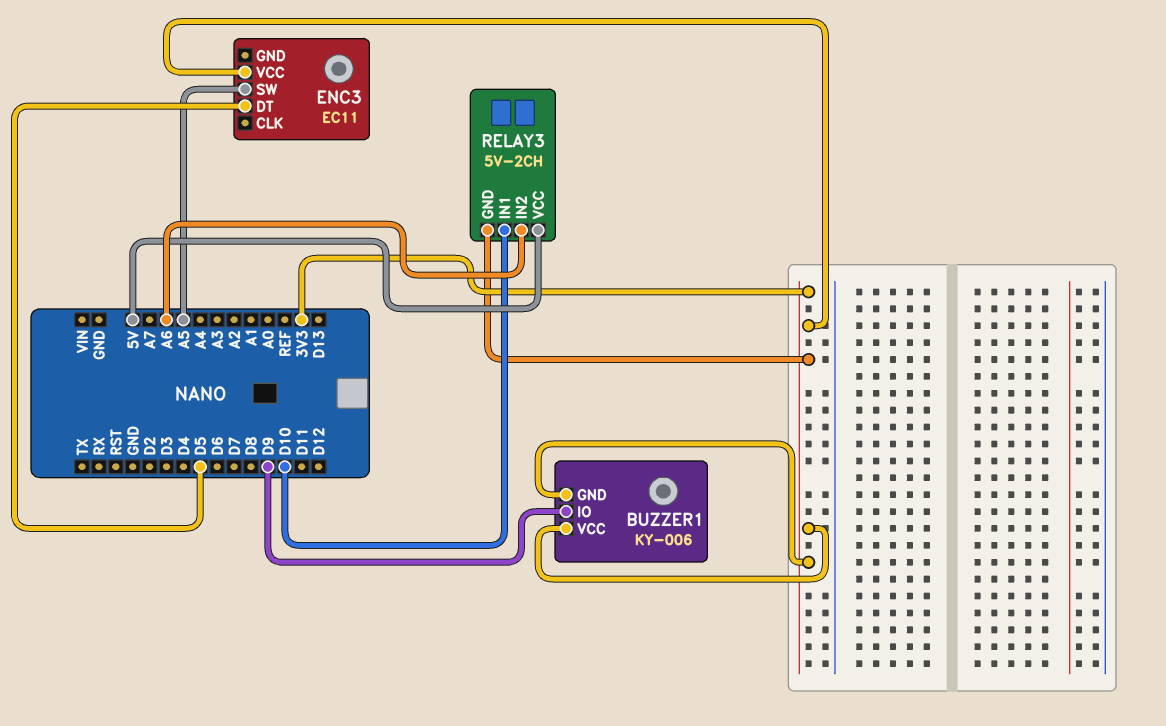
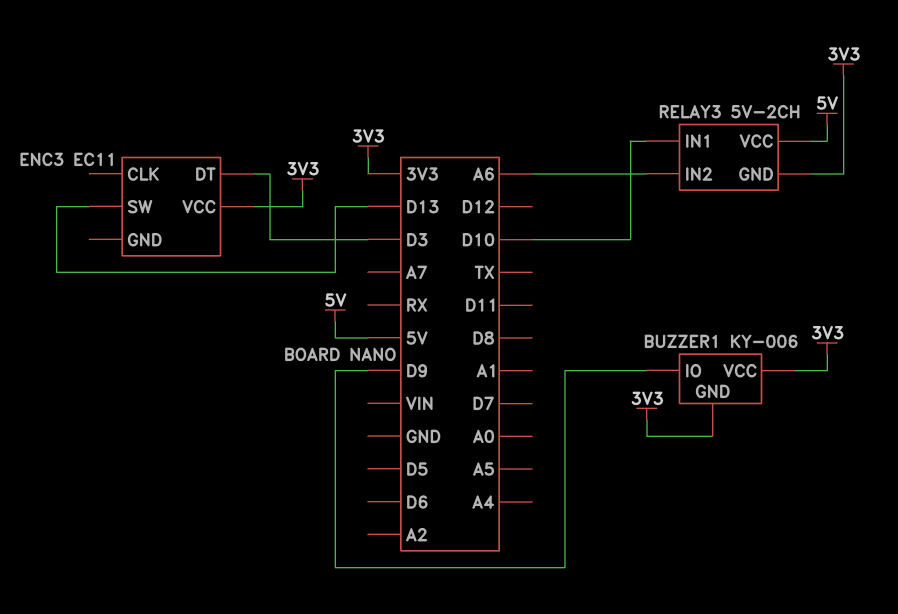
ENC3 pin DT: D5 -> D3
ENC3 pin SW: A5 -> D13

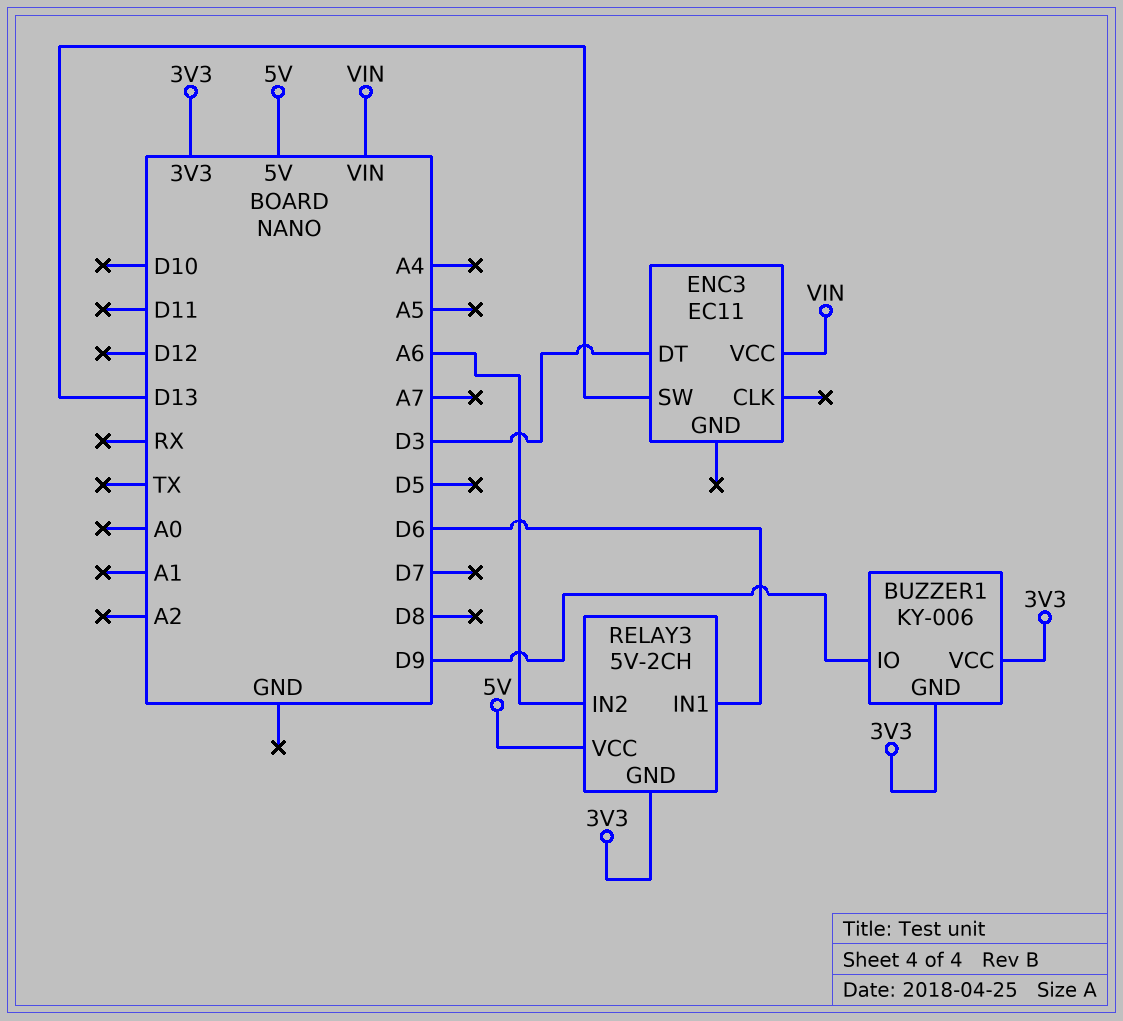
ENC3 pin VCC: 3V3 -> VIN
RELAY3 pin IN1: D10 -> D6

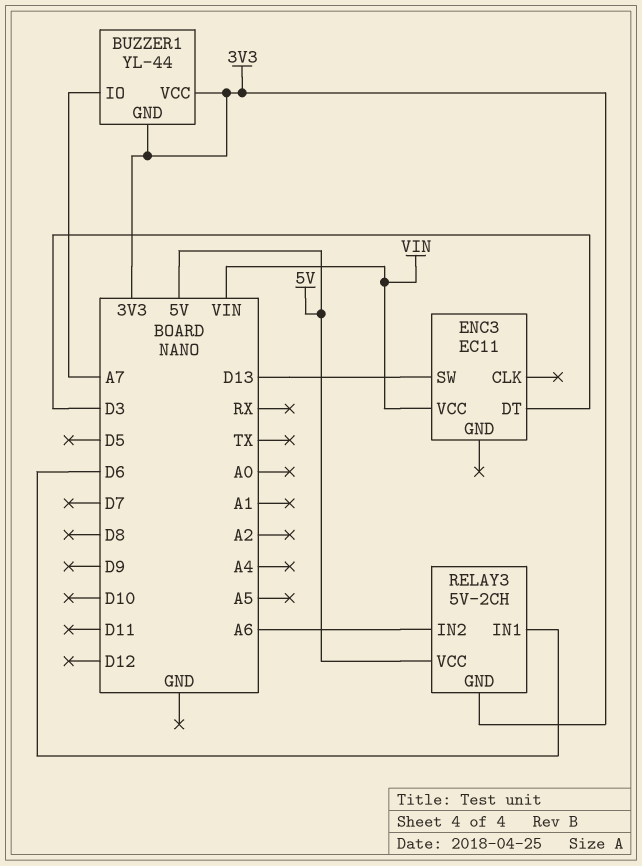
BUZZER1: KY-006 -> YL-44
BUZZER1 pin IO: D9 -> A7

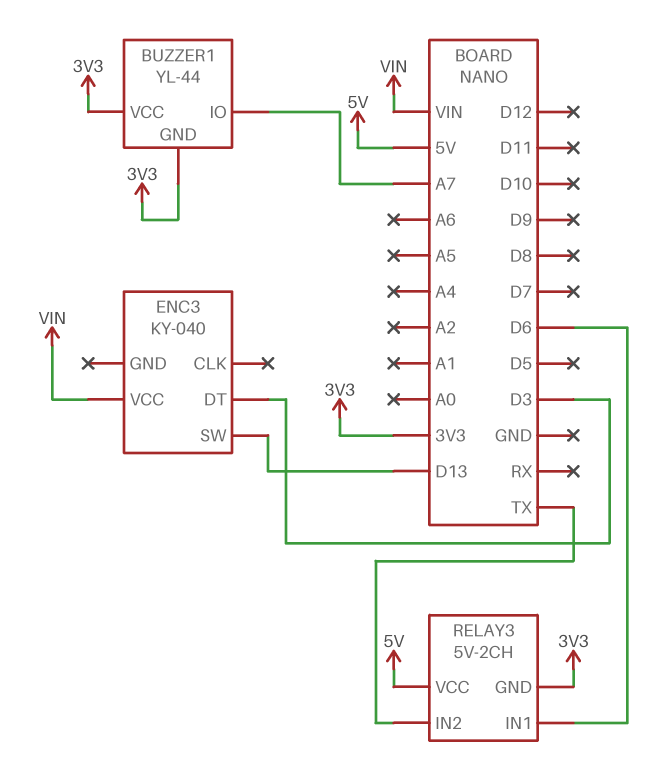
ENC3: EC11 -> KY-040
RELAY3 pin IN2: A6 -> TX

